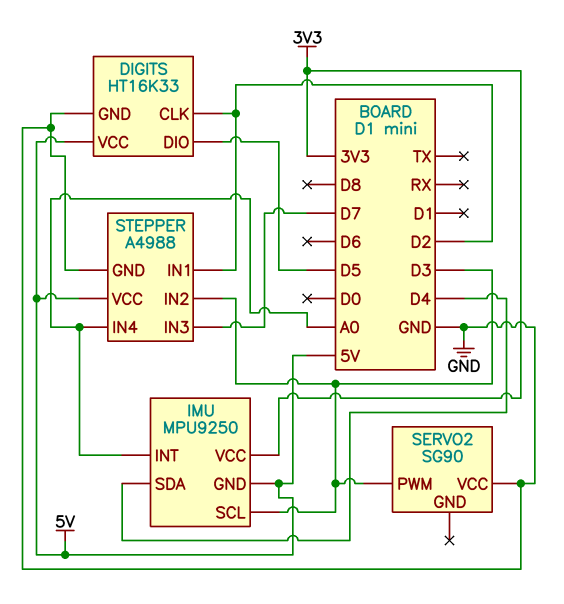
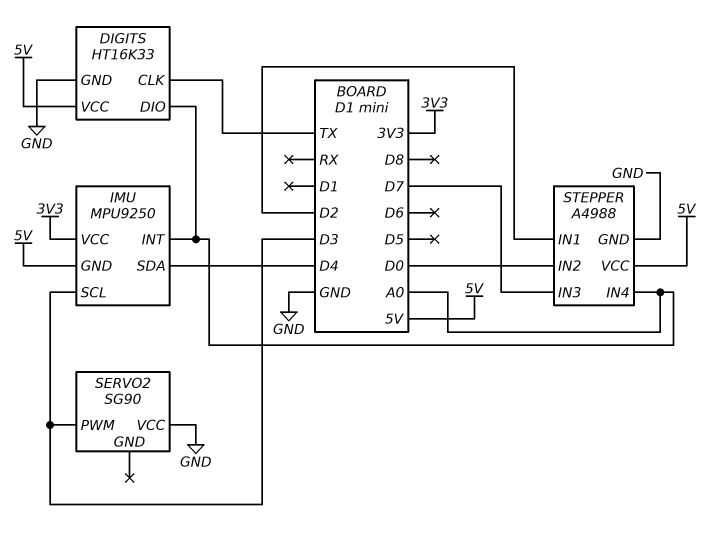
DIGITS pin CLK: D2 -> TX
DIGITS pin DIO: D5 -> A0
STEPPER pin IN2: D3 -> D0

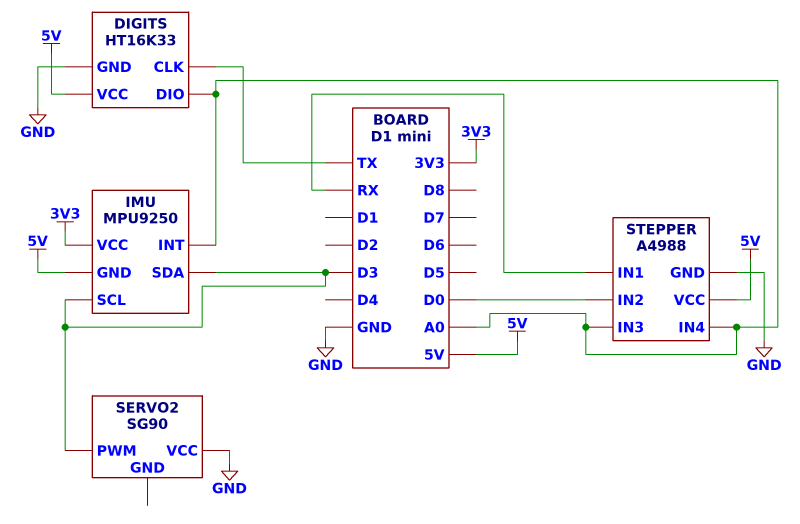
IMU pin SDA: D4 -> D3
STEPPER pin IN1: D2 -> RX
STEPPER pin IN3: D7 -> A0

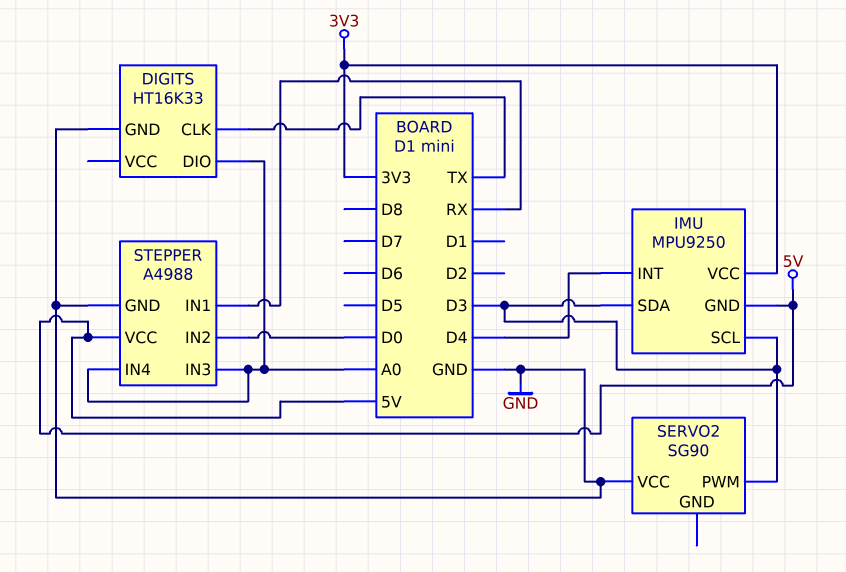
DIGITS pin VCC: 5V -> none
IMU pin INT: A0 -> D4

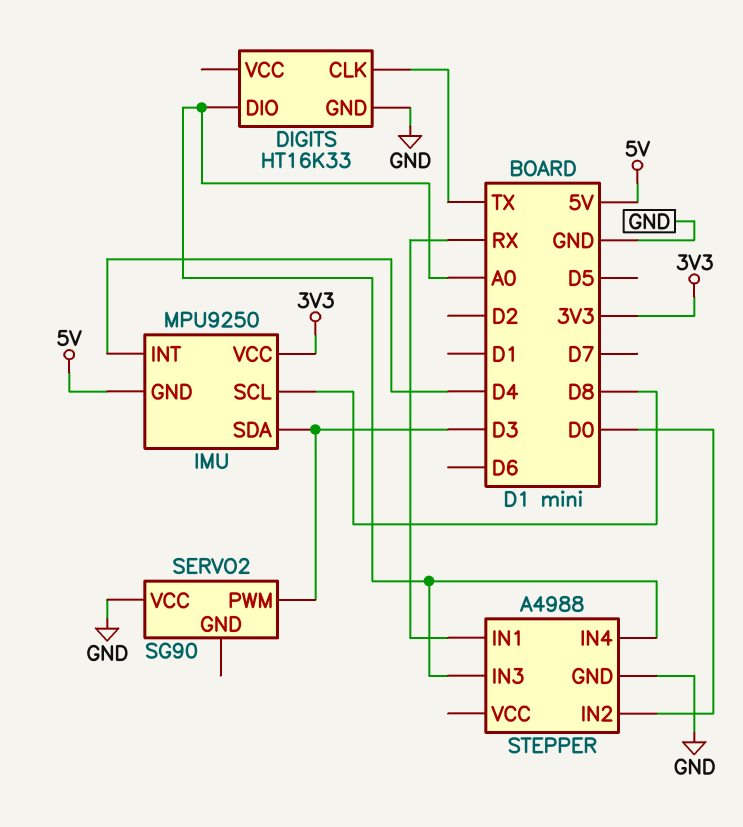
IMU pin SCL: D3 -> D8
STEPPER pin VCC: 5V -> none

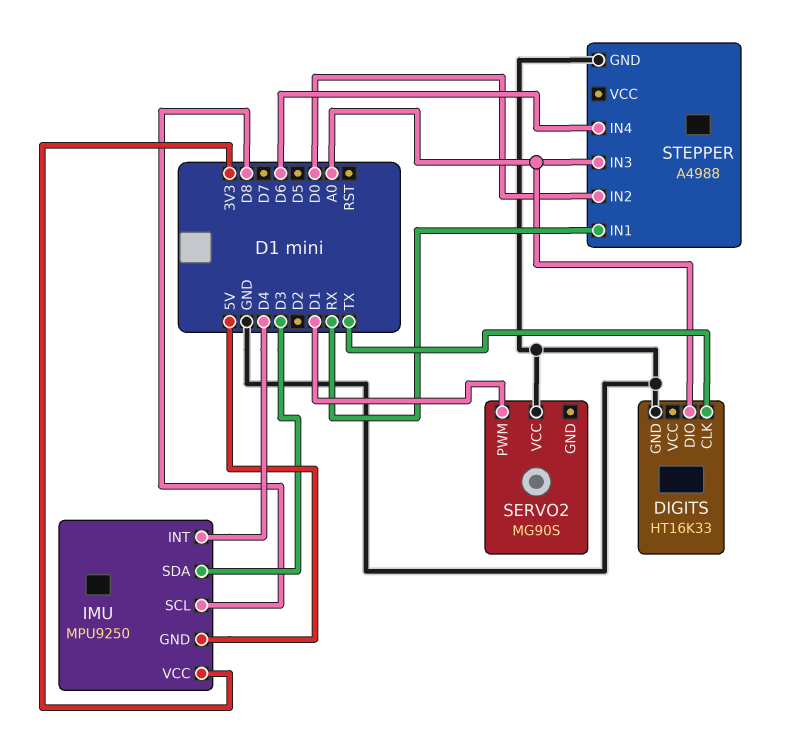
SERVO2: SG90 -> MG90S
SERVO2 pin PWM: D3 -> D1
STEPPER pin IN4: A0 -> D6

